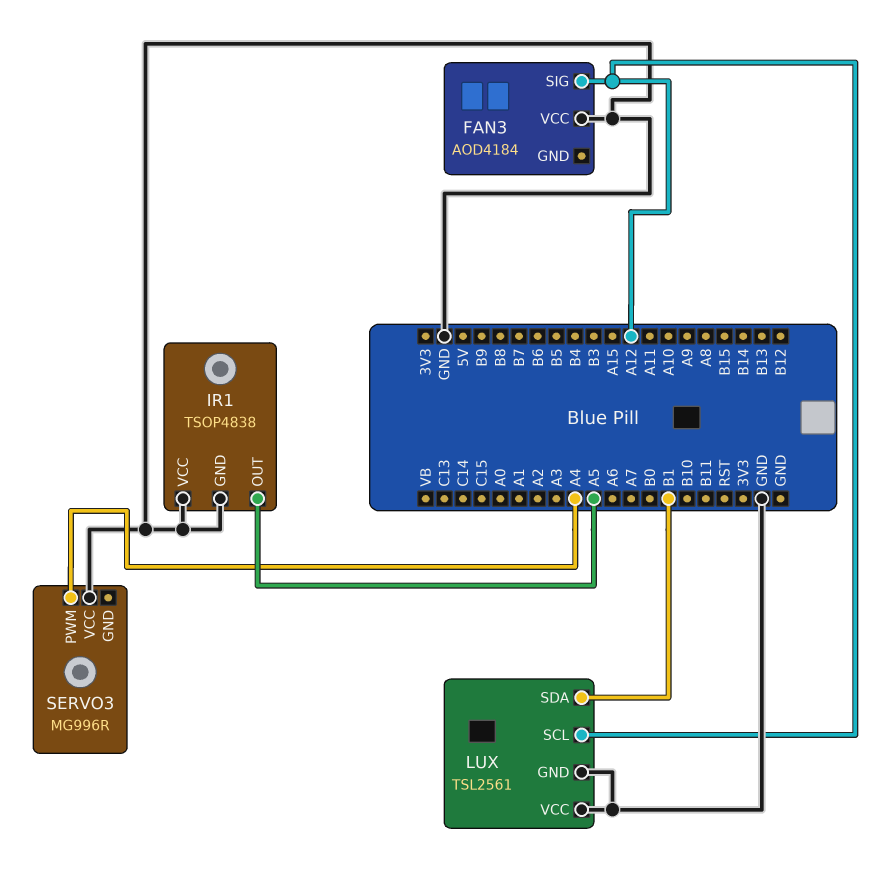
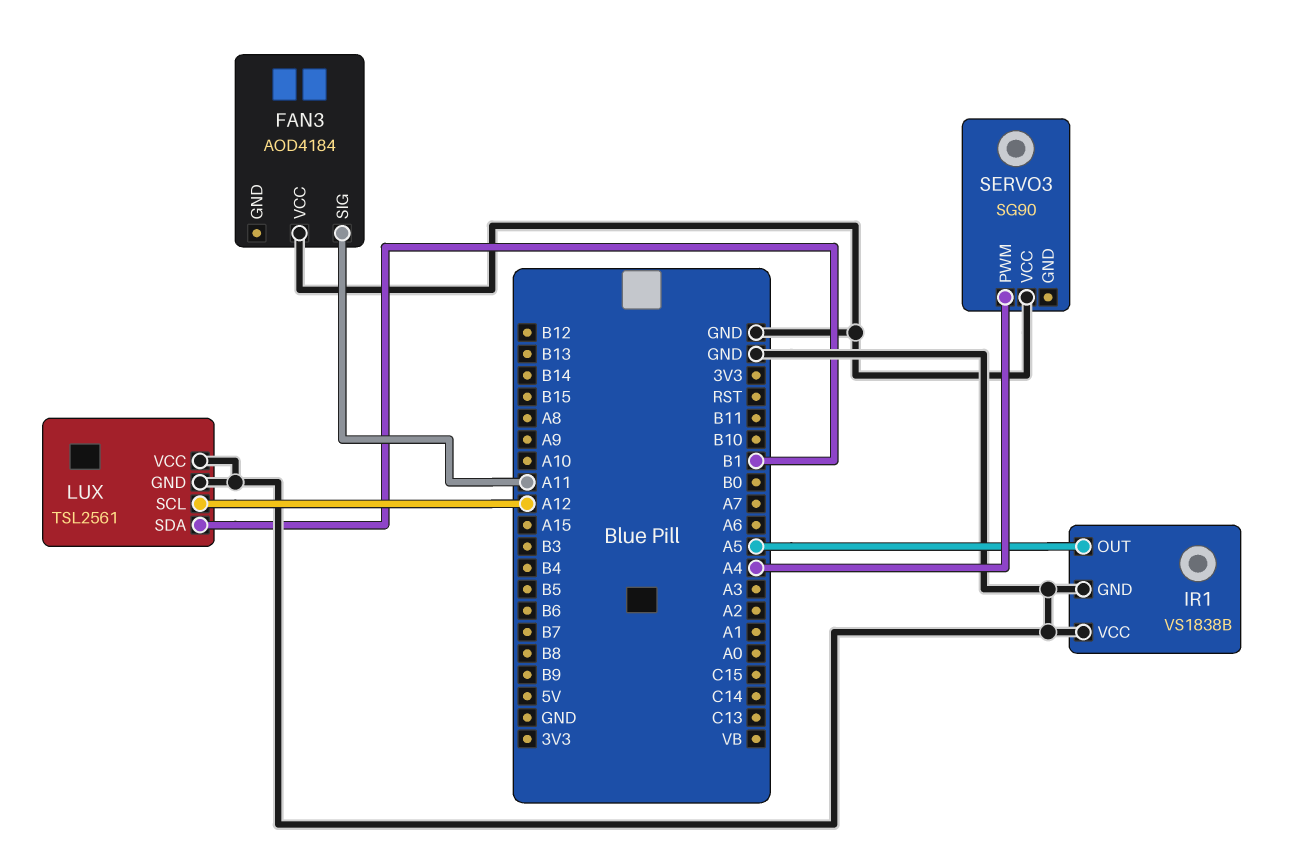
FAN3 pin SIG: A12 -> A11
IR1: TSOP4838 -> VS1838B
SERVO3: MG996R -> SG90

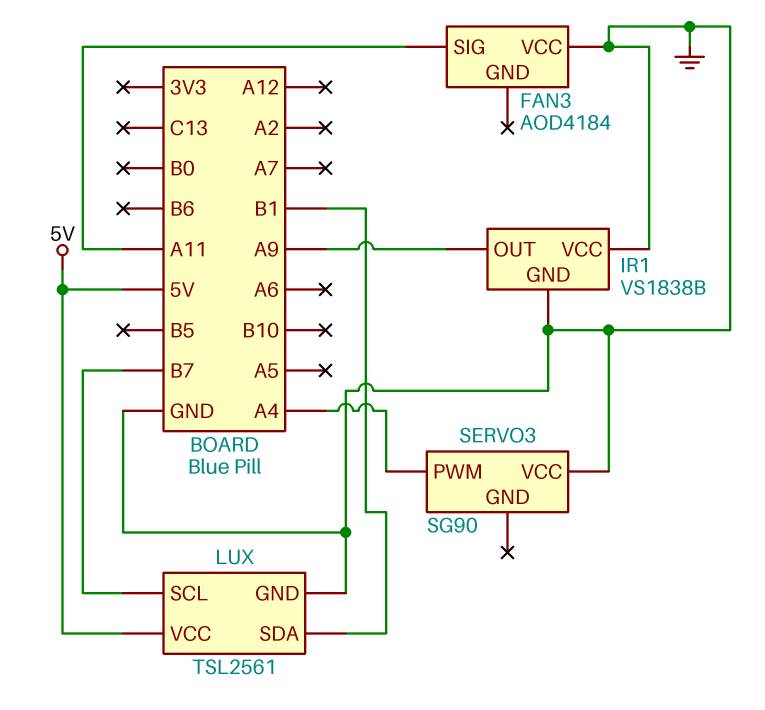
IR1 pin OUT: A5 -> A9
LUX pin SCL: A12 -> B7
LUX pin VCC: GND -> 5V

